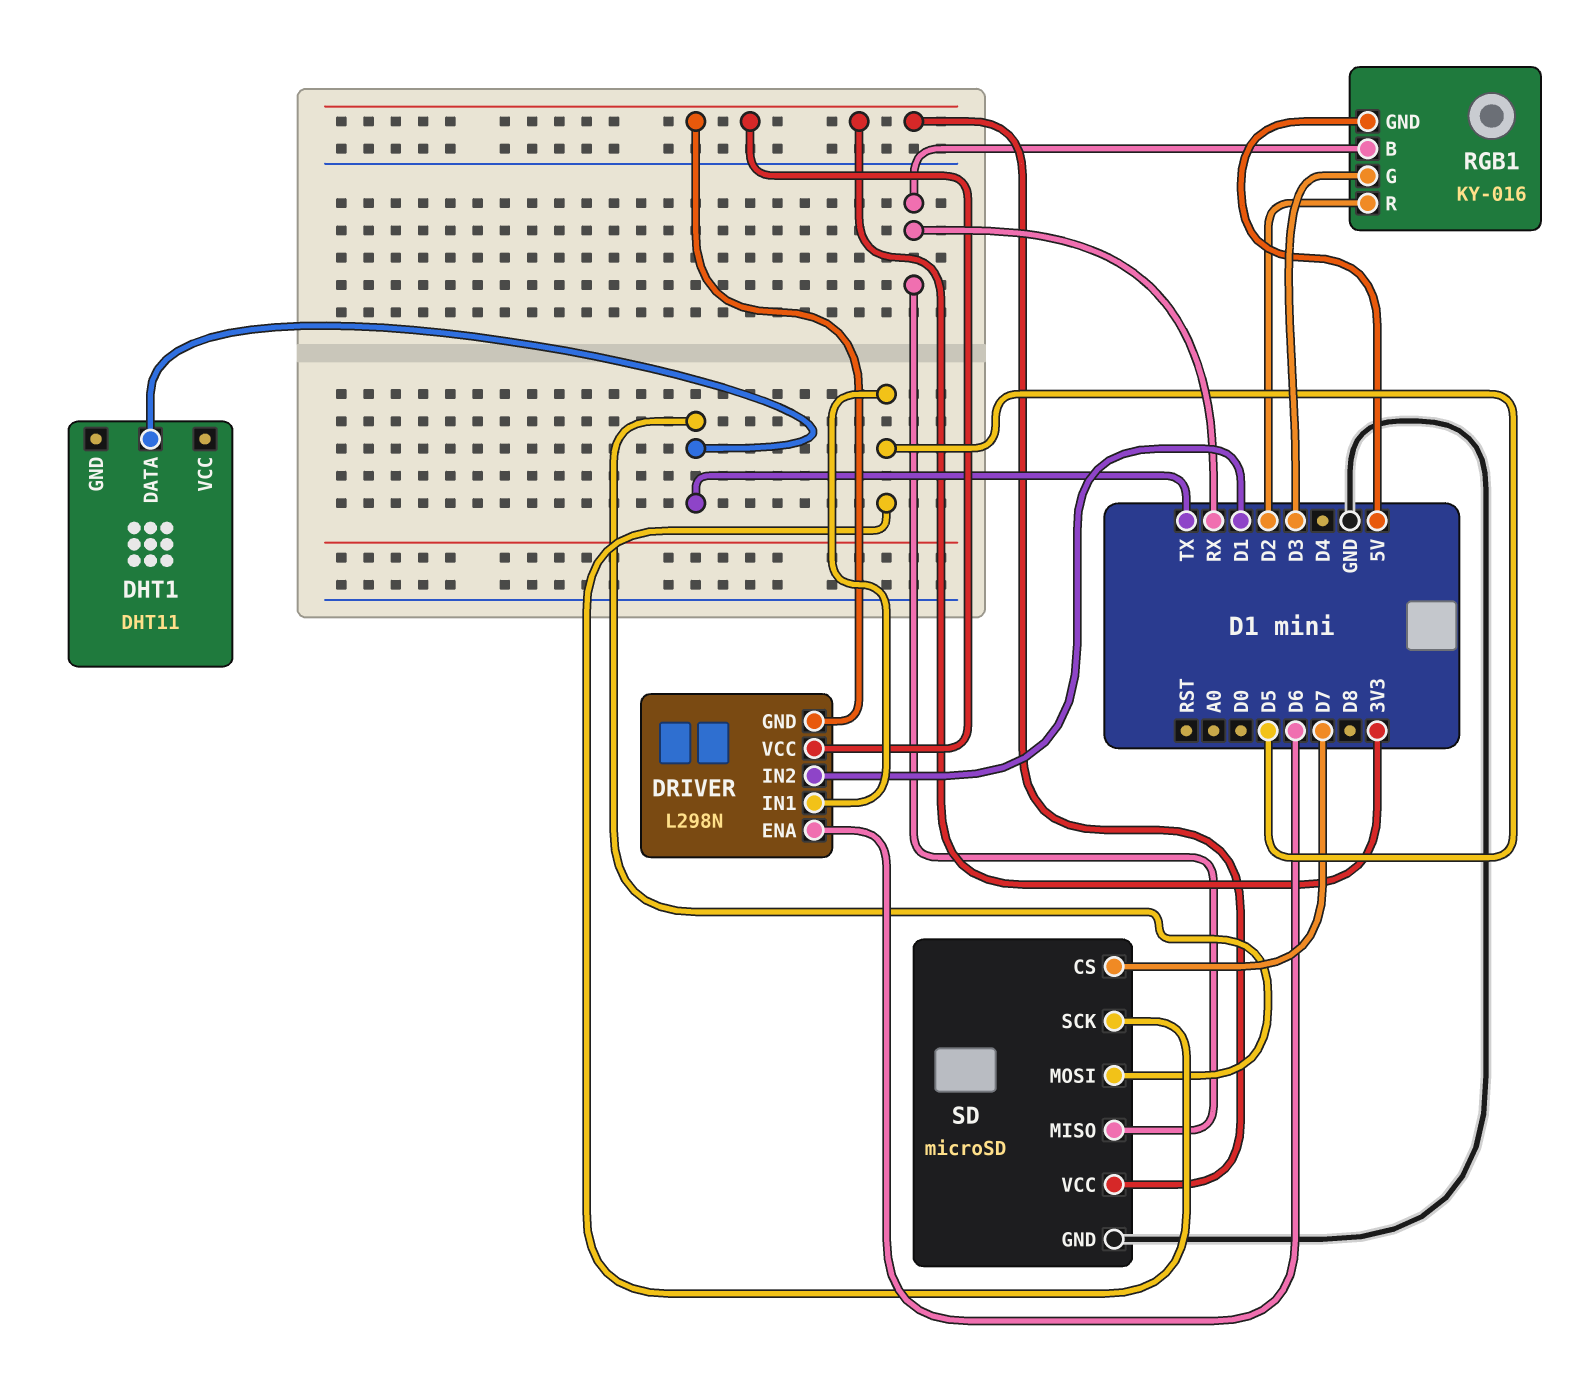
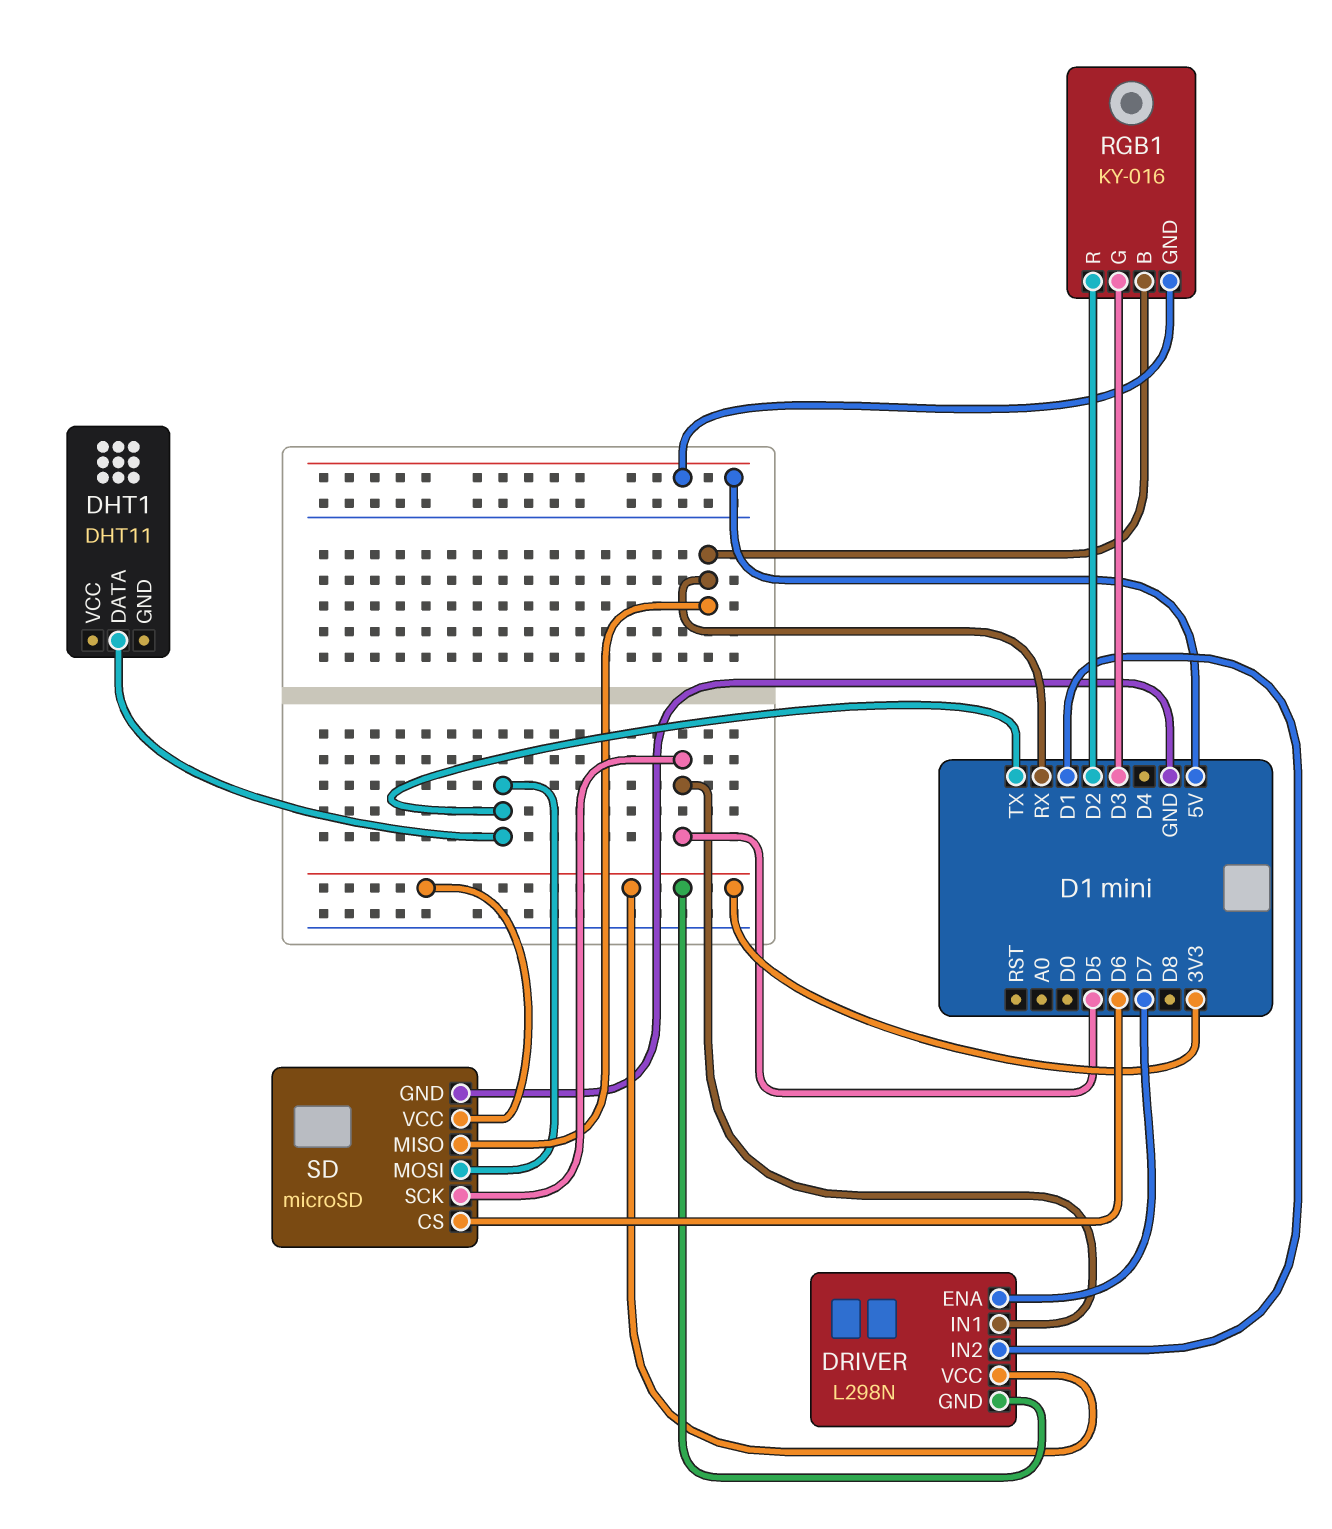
DRIVER pin ENA: D6 -> D7
SD pin CS: D7 -> D6

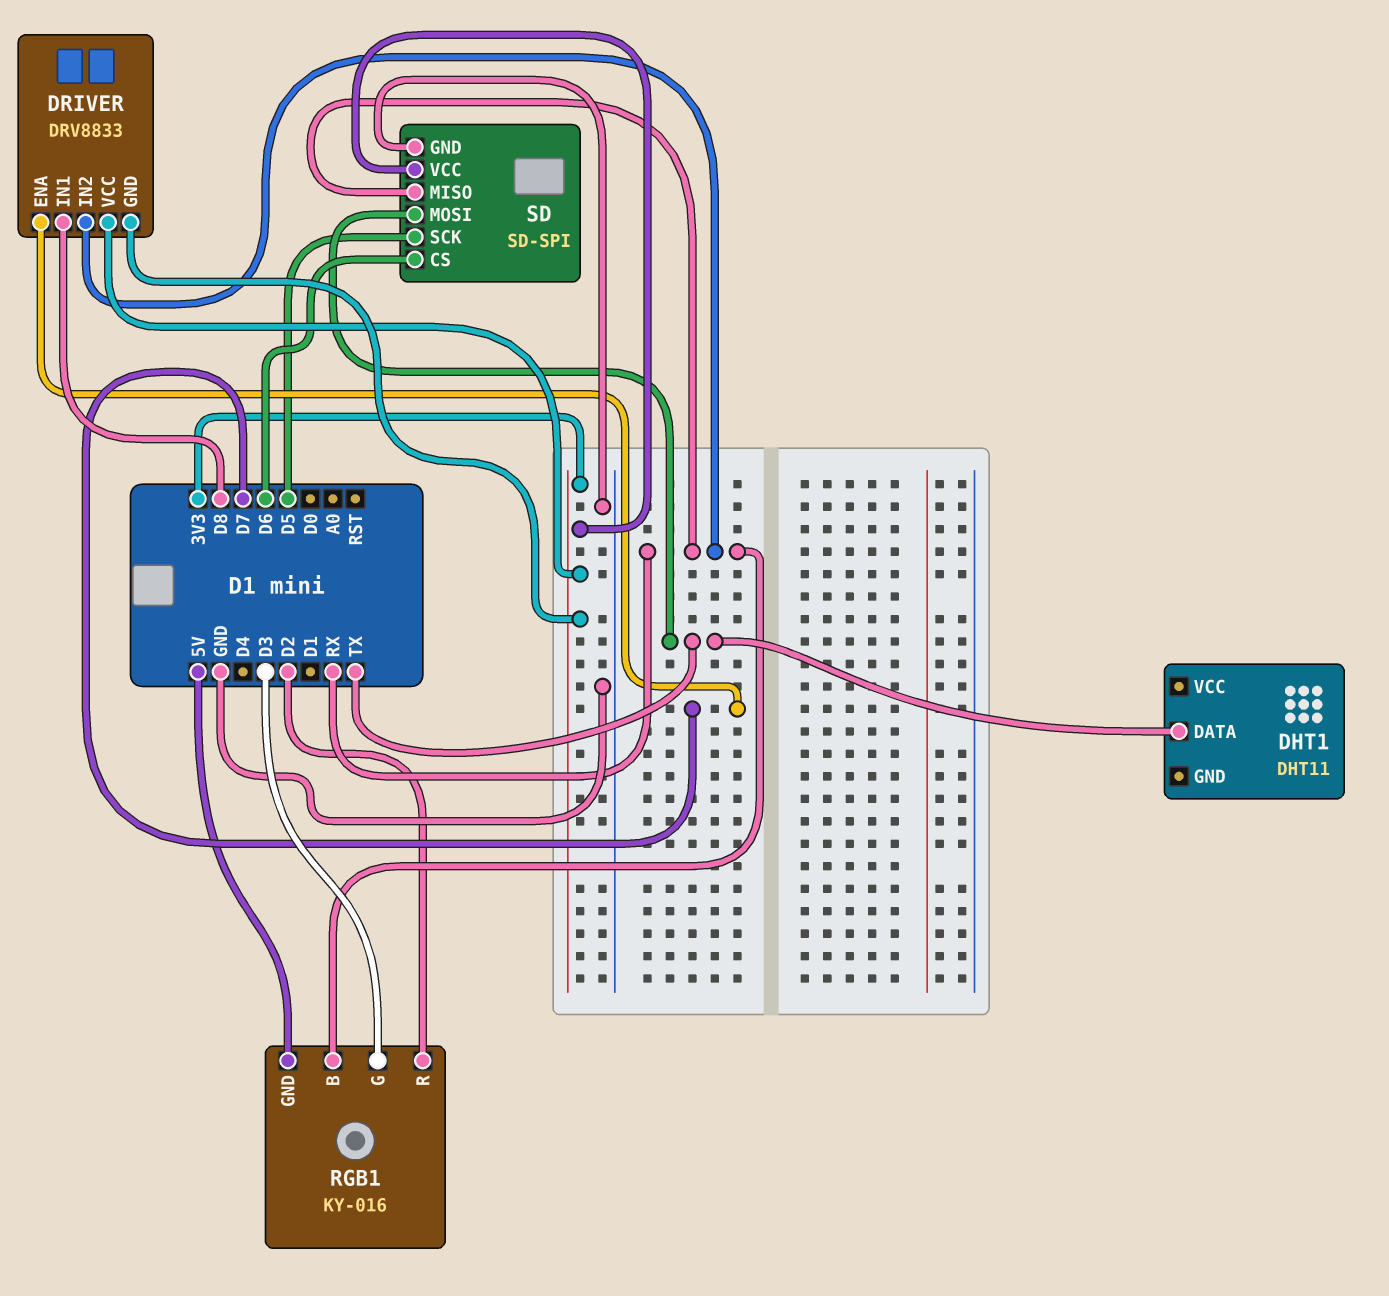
DRIVER: L298N -> DRV8833
DRIVER pin IN1: D5 -> D8
DRIVER pin IN2: D1 -> RX
SD: microSD -> SD-SPI

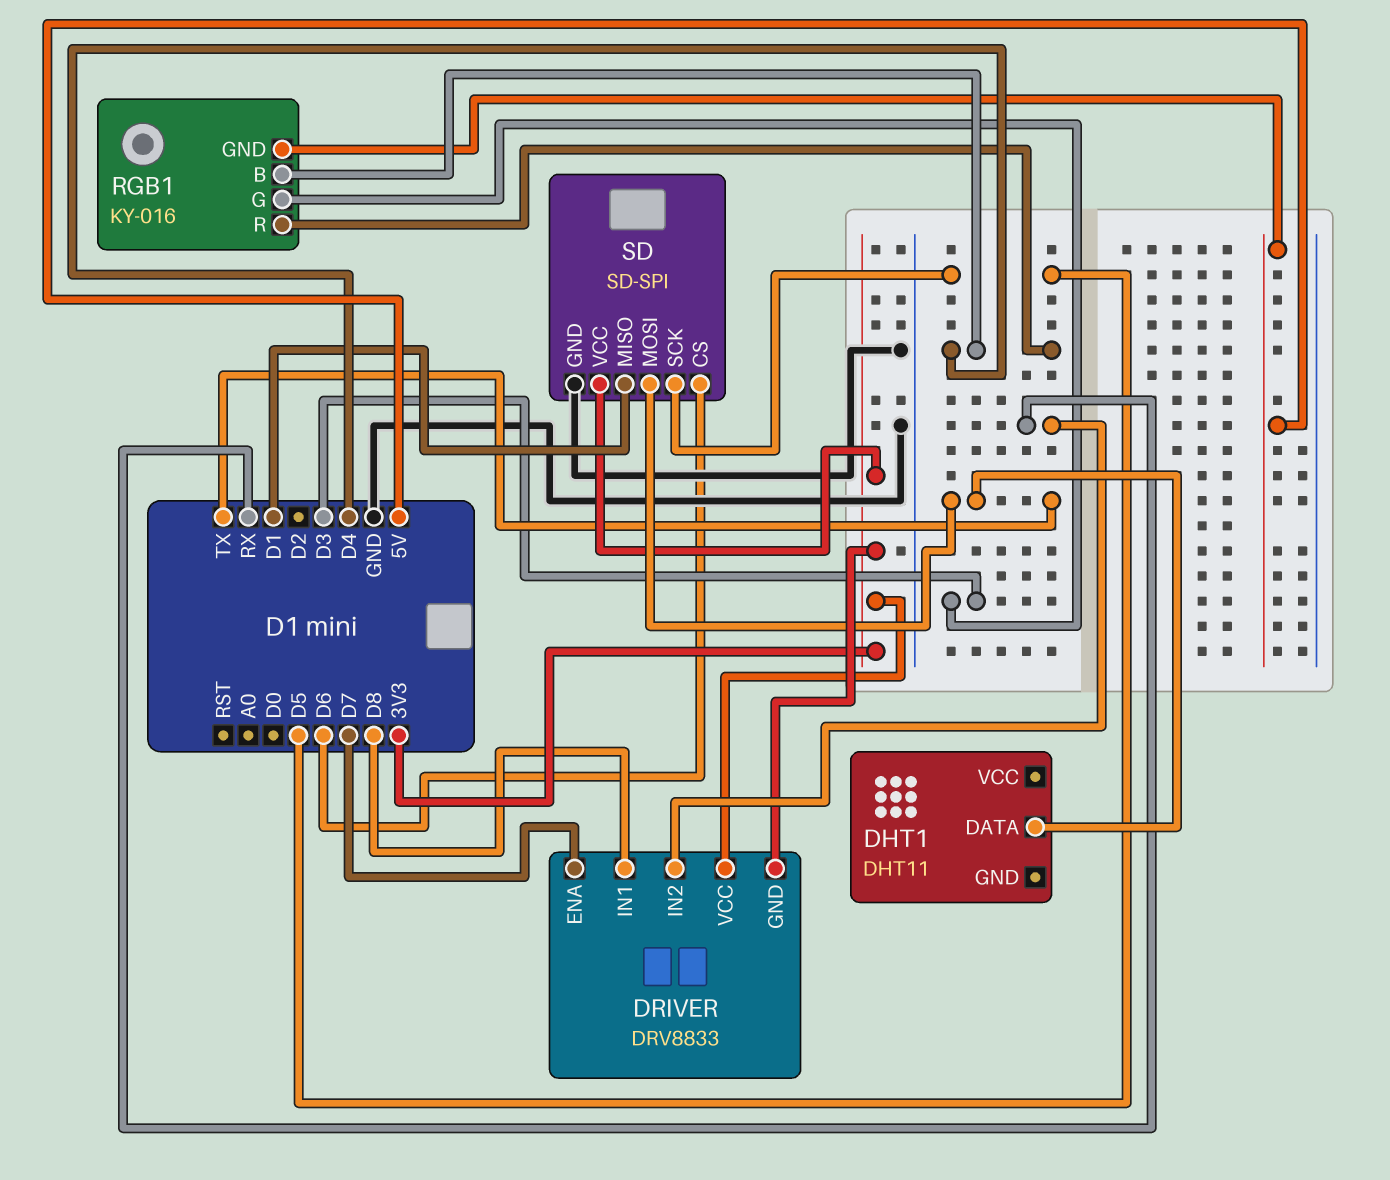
RGB1 pin B: RX -> D4
RGB1 pin R: D2 -> D4
SD pin MISO: RX -> D1

